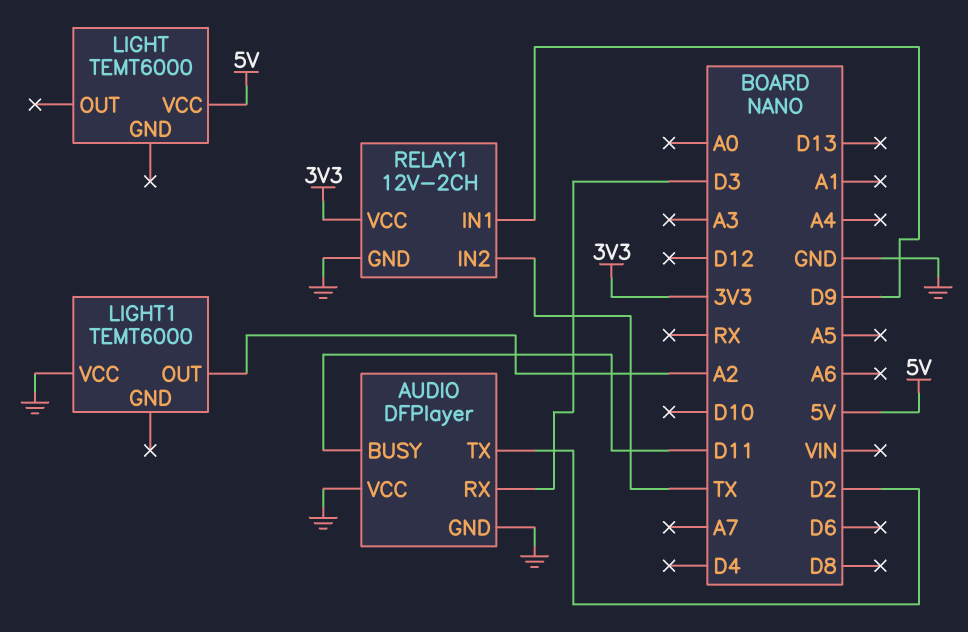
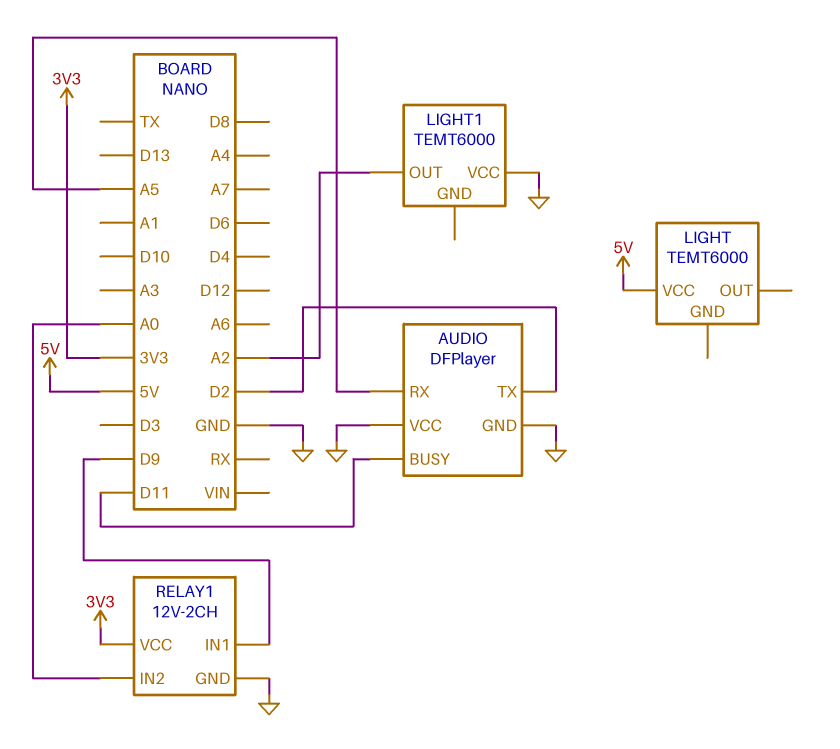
AUDIO pin RX: D3 -> A5
RELAY1 pin IN2: TX -> A0

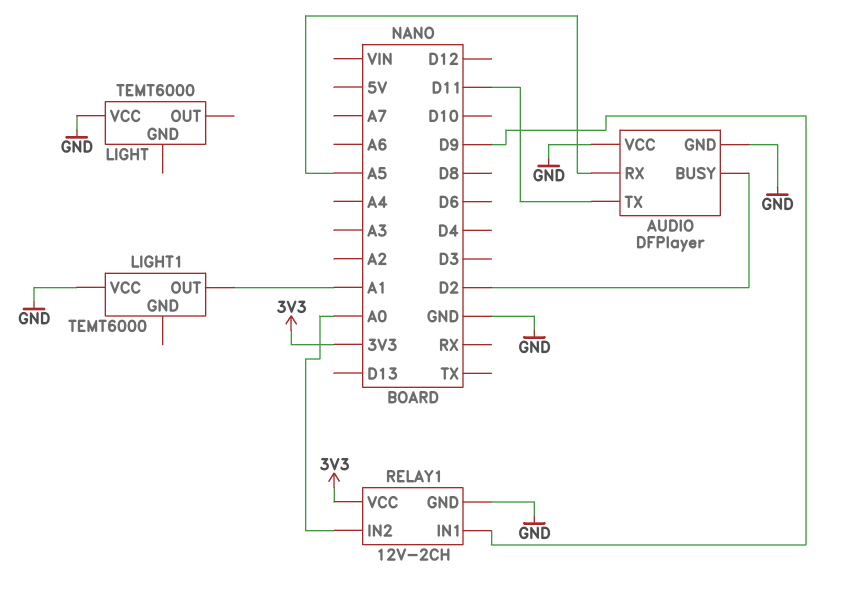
AUDIO pin BUSY: D11 -> D2
AUDIO pin TX: D2 -> D11
LIGHT pin VCC: 5V -> GND
LIGHT1 pin OUT: A2 -> A1

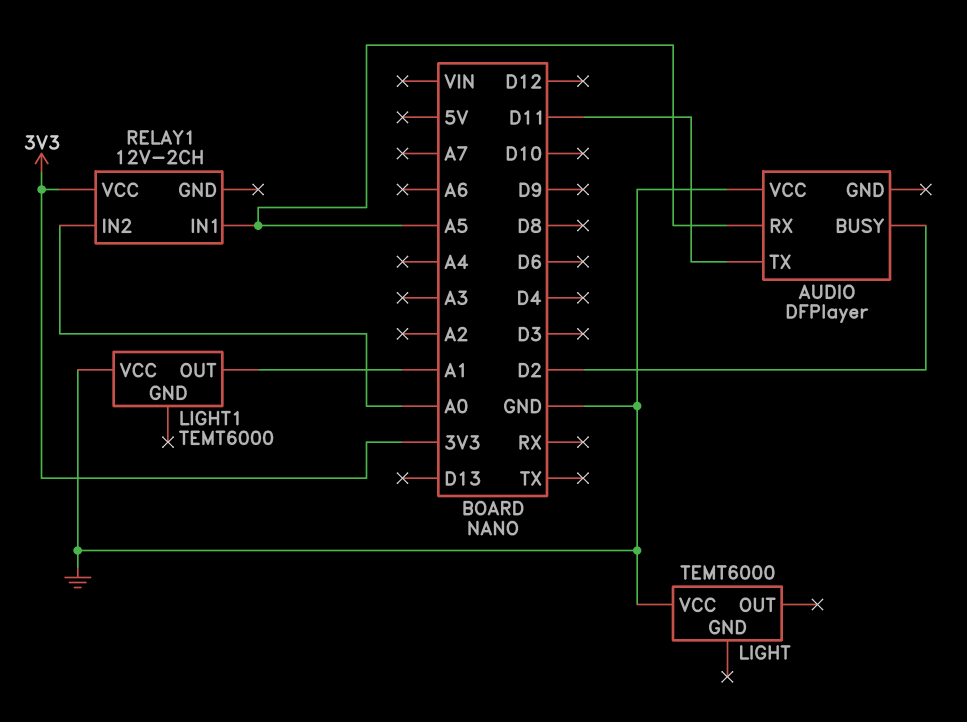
AUDIO pin GND: GND -> none
RELAY1 pin GND: GND -> none
RELAY1 pin IN1: D9 -> A5

